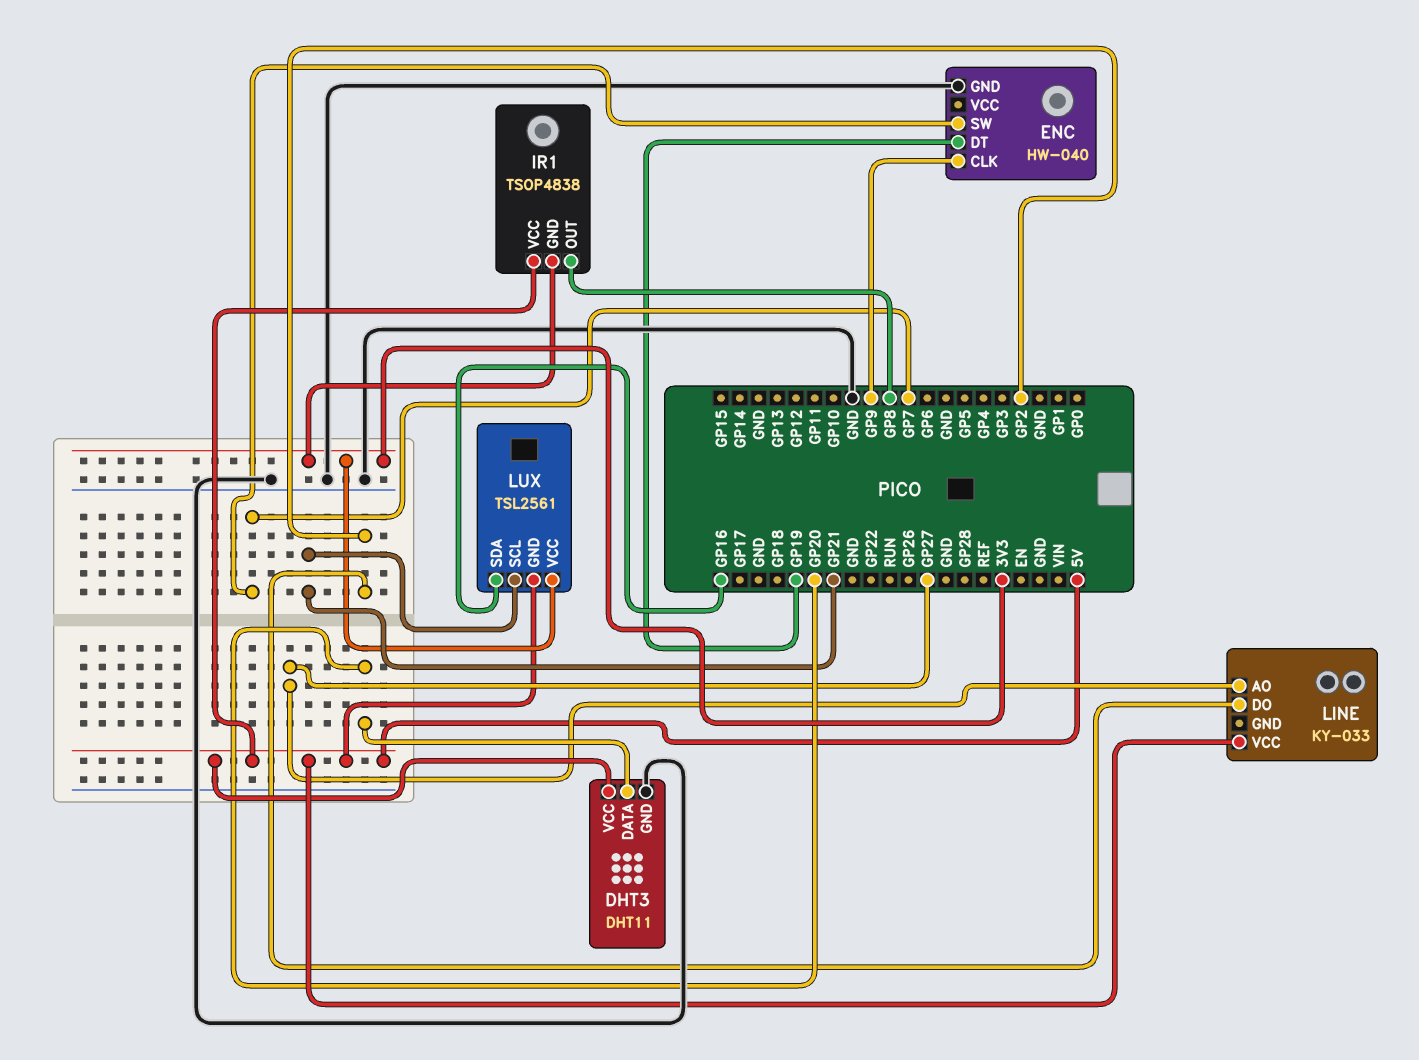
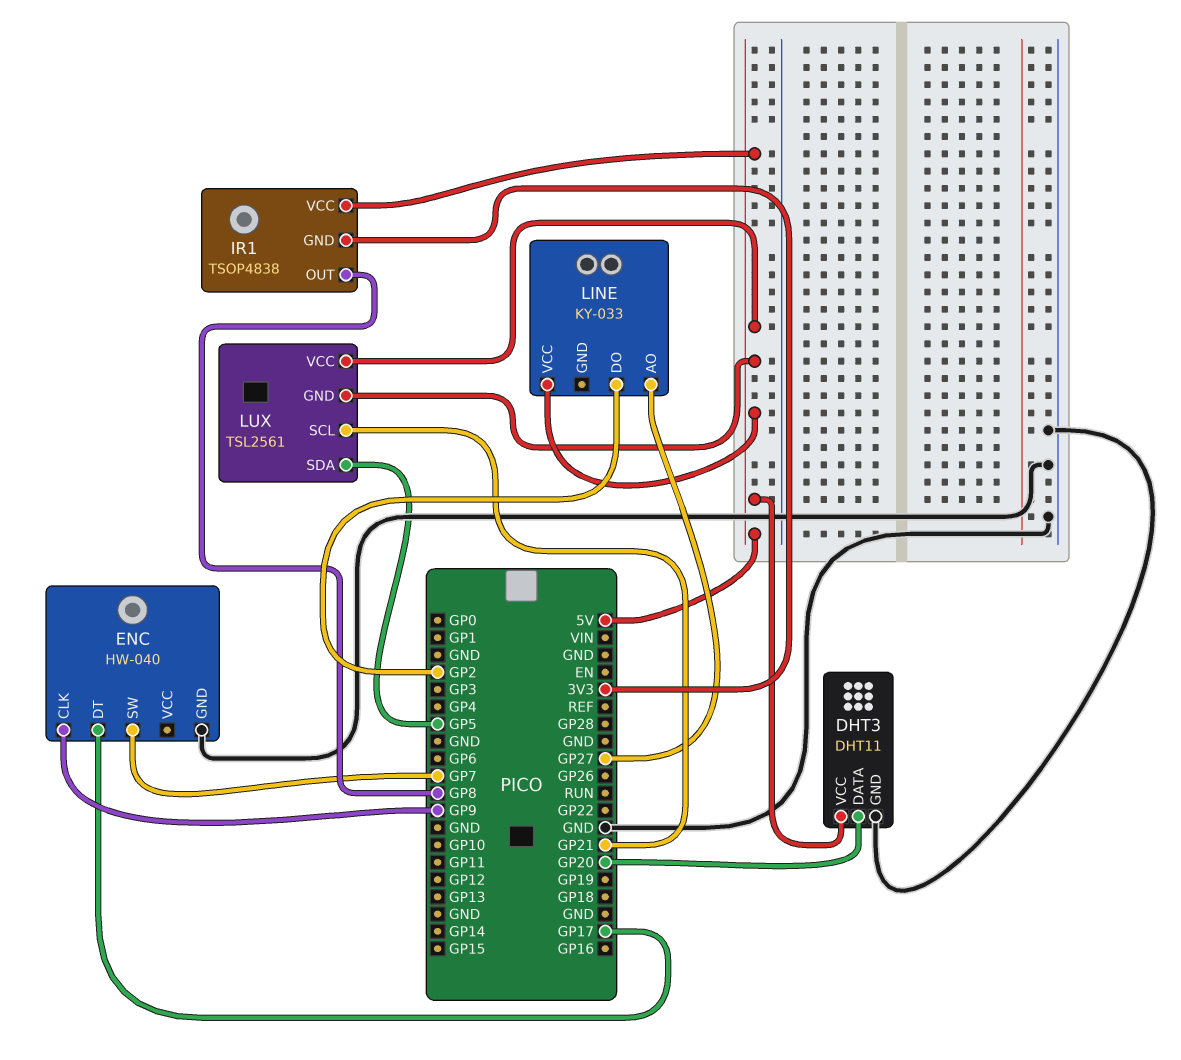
ENC pin DT: GP19 -> GP17
LUX pin SDA: GP16 -> GP5
LUX pin VCC: 3V3 -> 5V

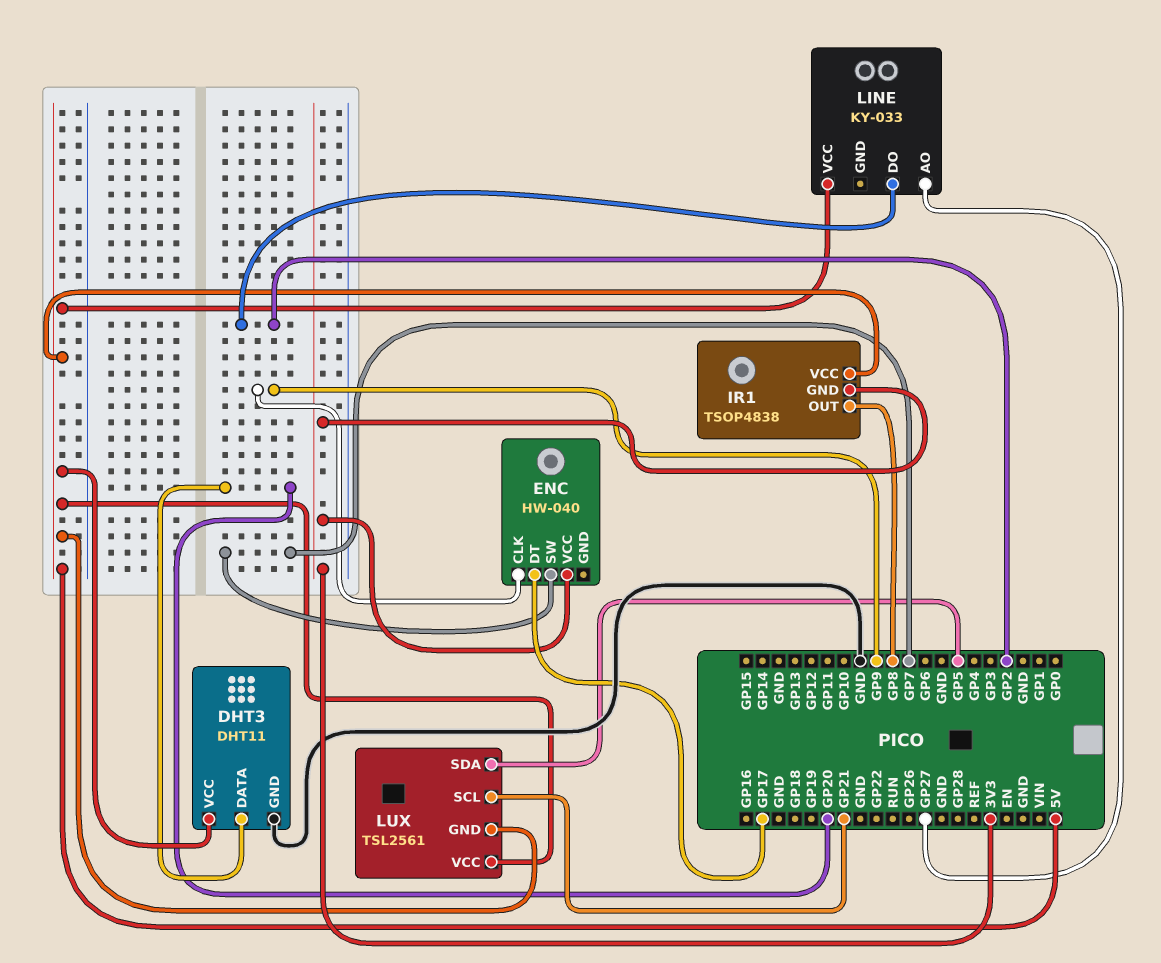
ENC pin GND: GND -> none
ENC pin VCC: none -> 3V3

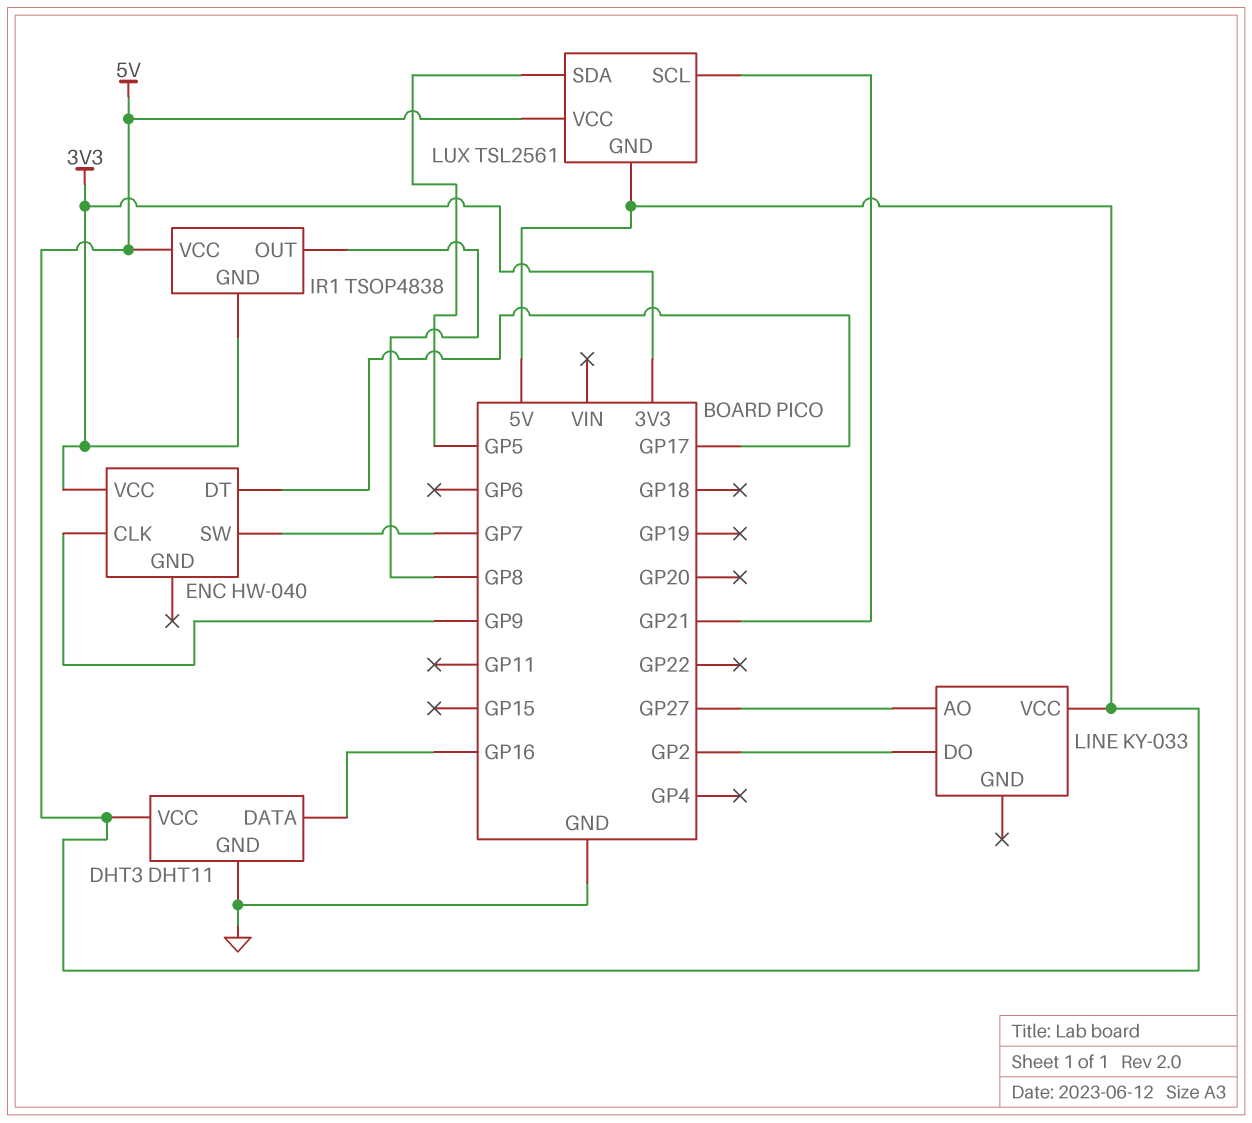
DHT3 pin DATA: GP20 -> GP16

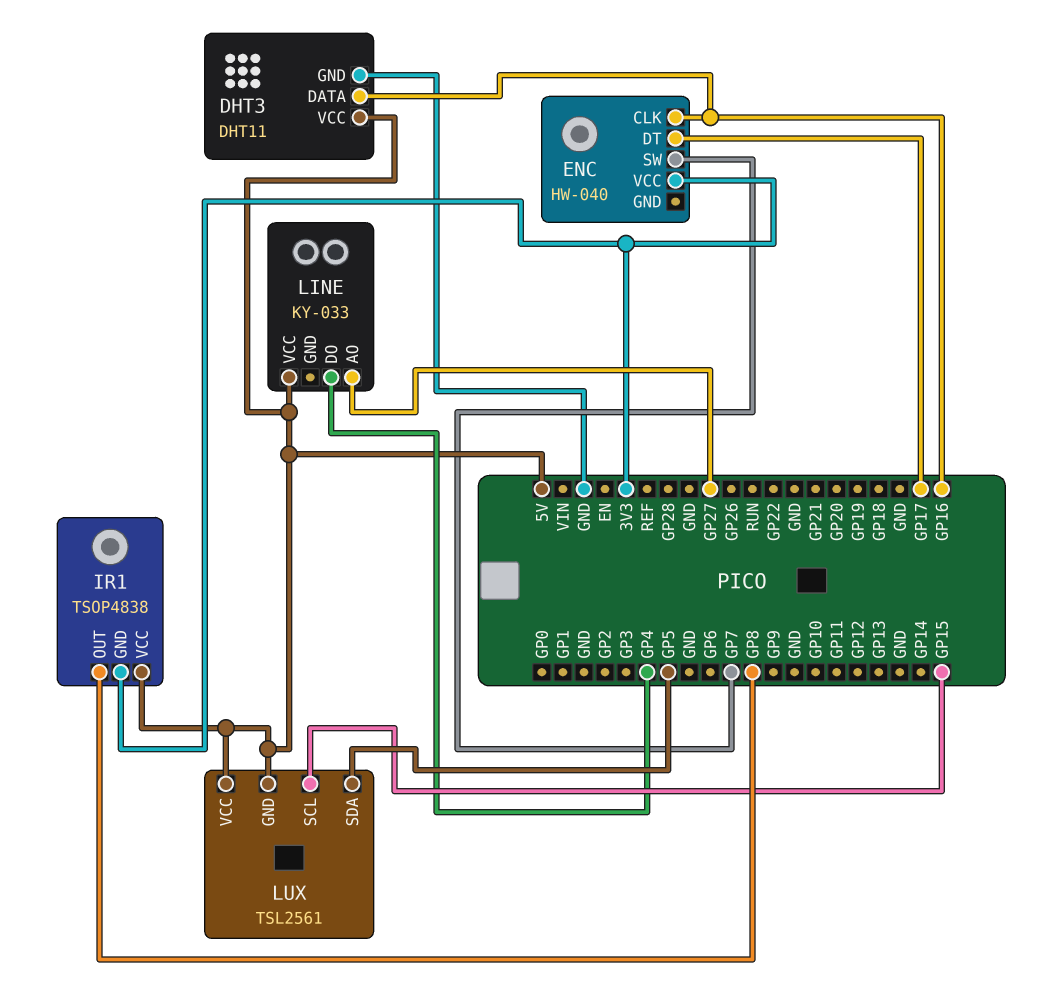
ENC pin CLK: GP9 -> GP16
LINE pin DO: GP2 -> GP4
LUX pin SCL: GP21 -> GP15

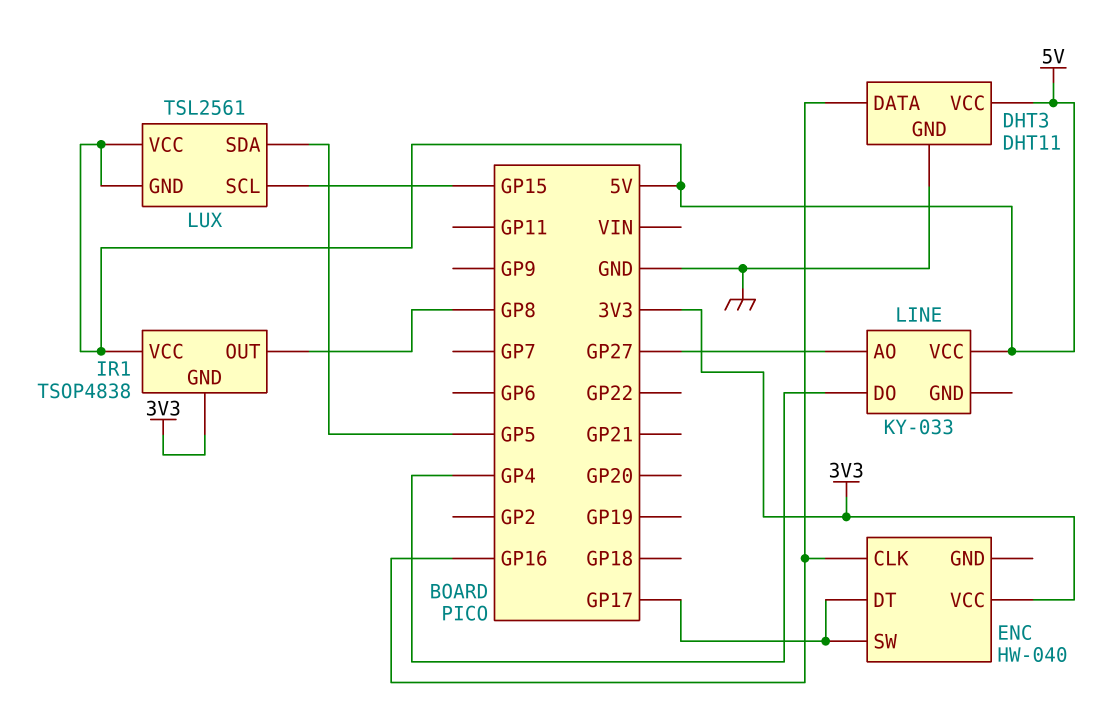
ENC pin SW: GP7 -> GP17

